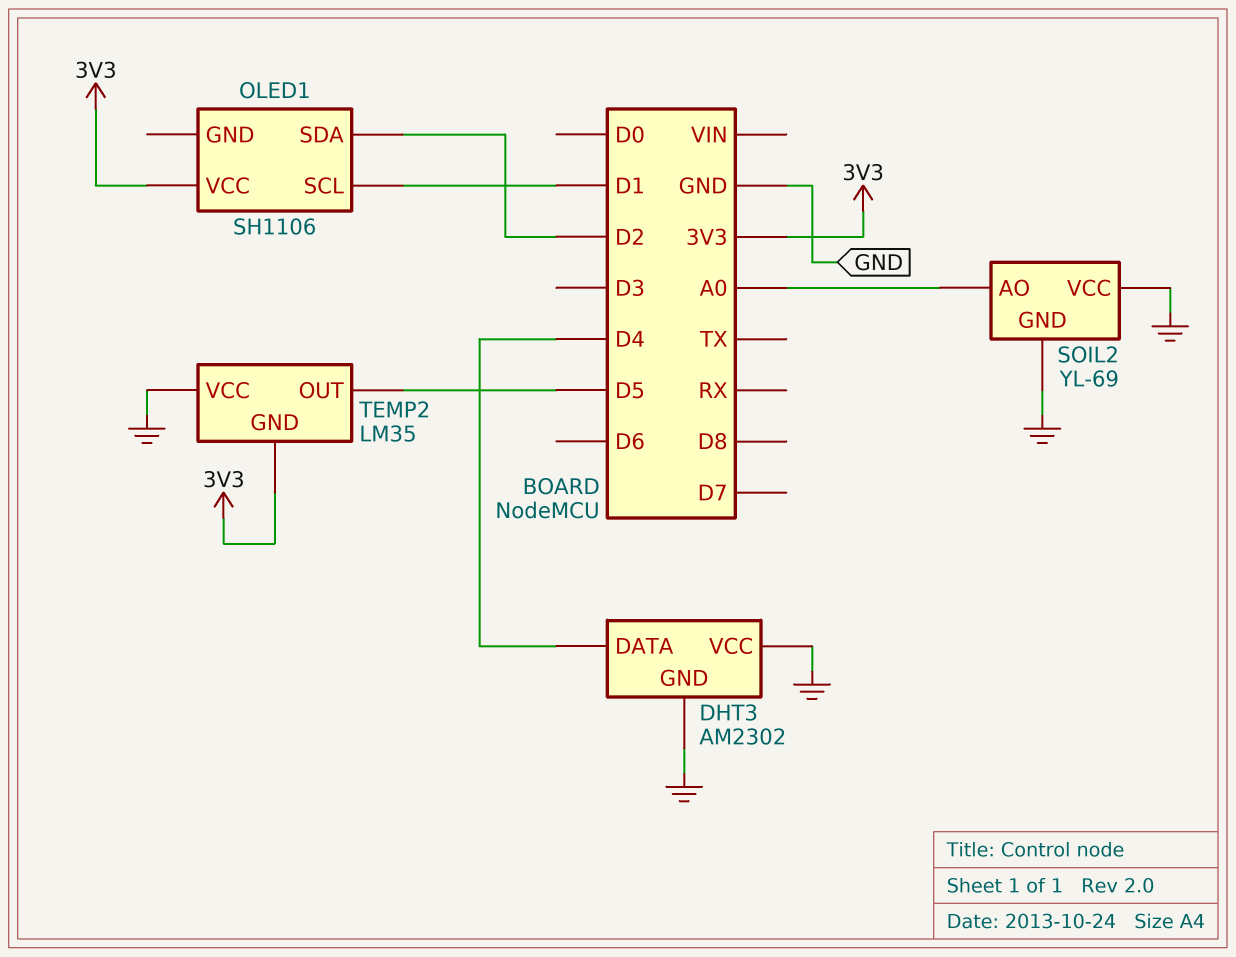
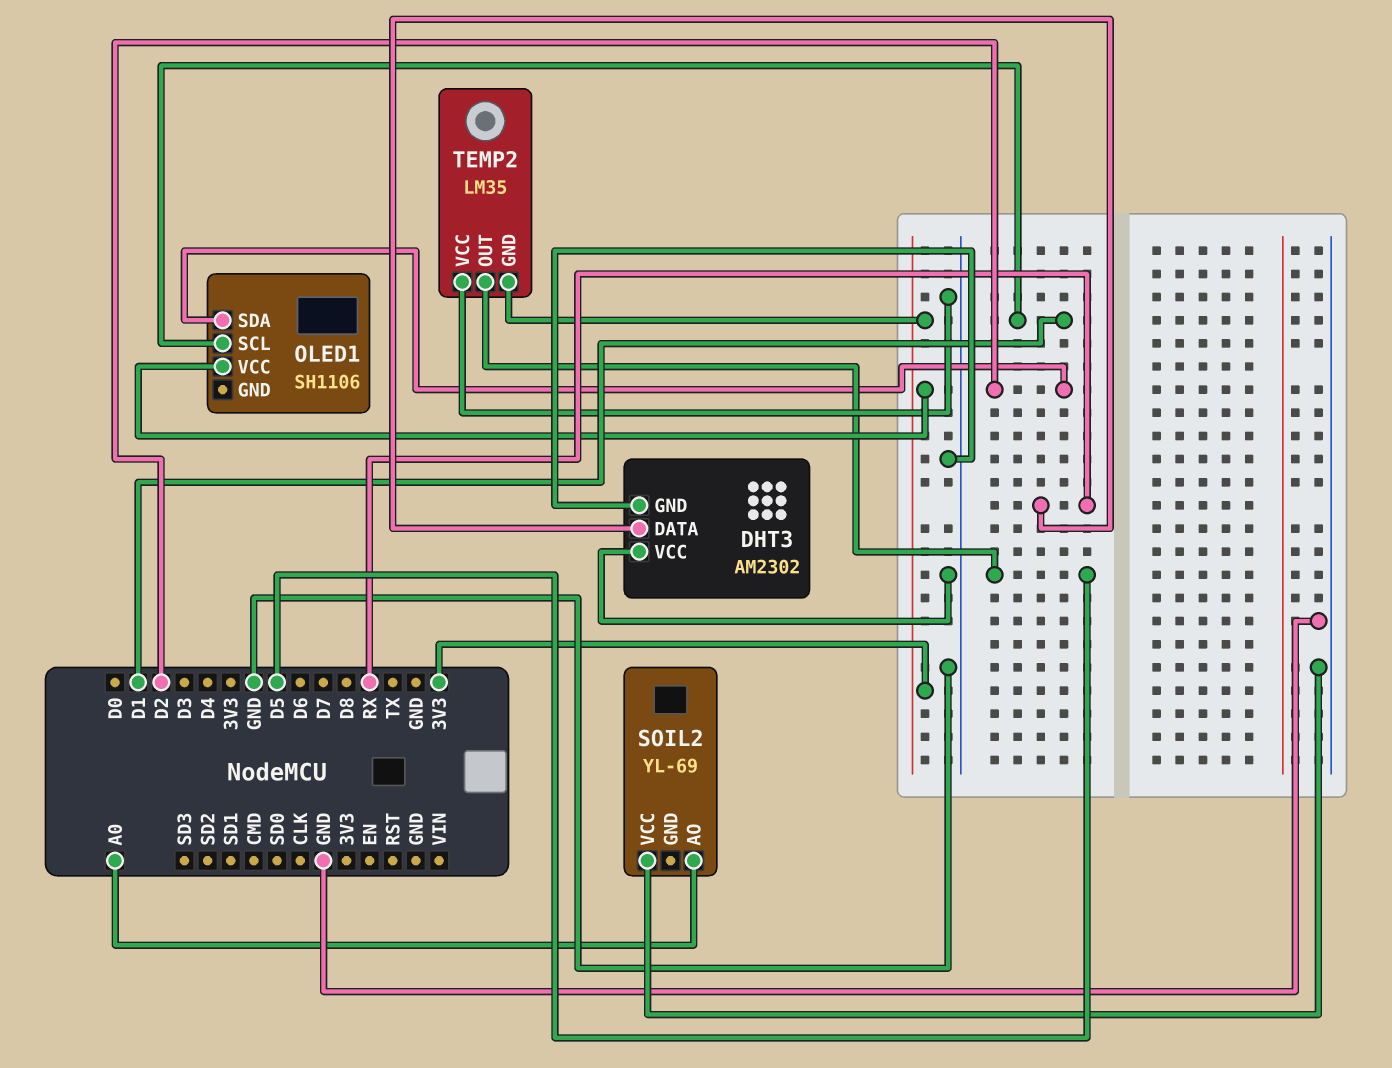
DHT3 pin DATA: D4 -> RX
SOIL2 pin GND: GND -> none

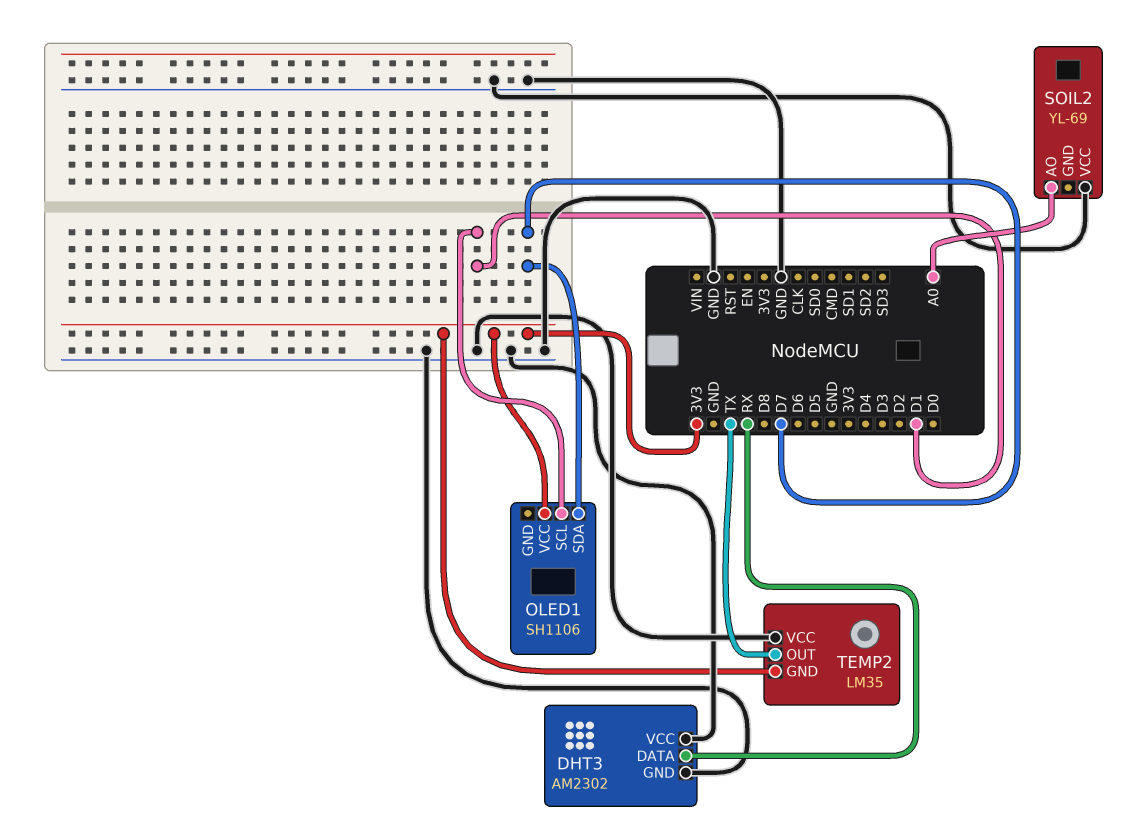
OLED1 pin SDA: D2 -> D7
TEMP2 pin OUT: D5 -> TX

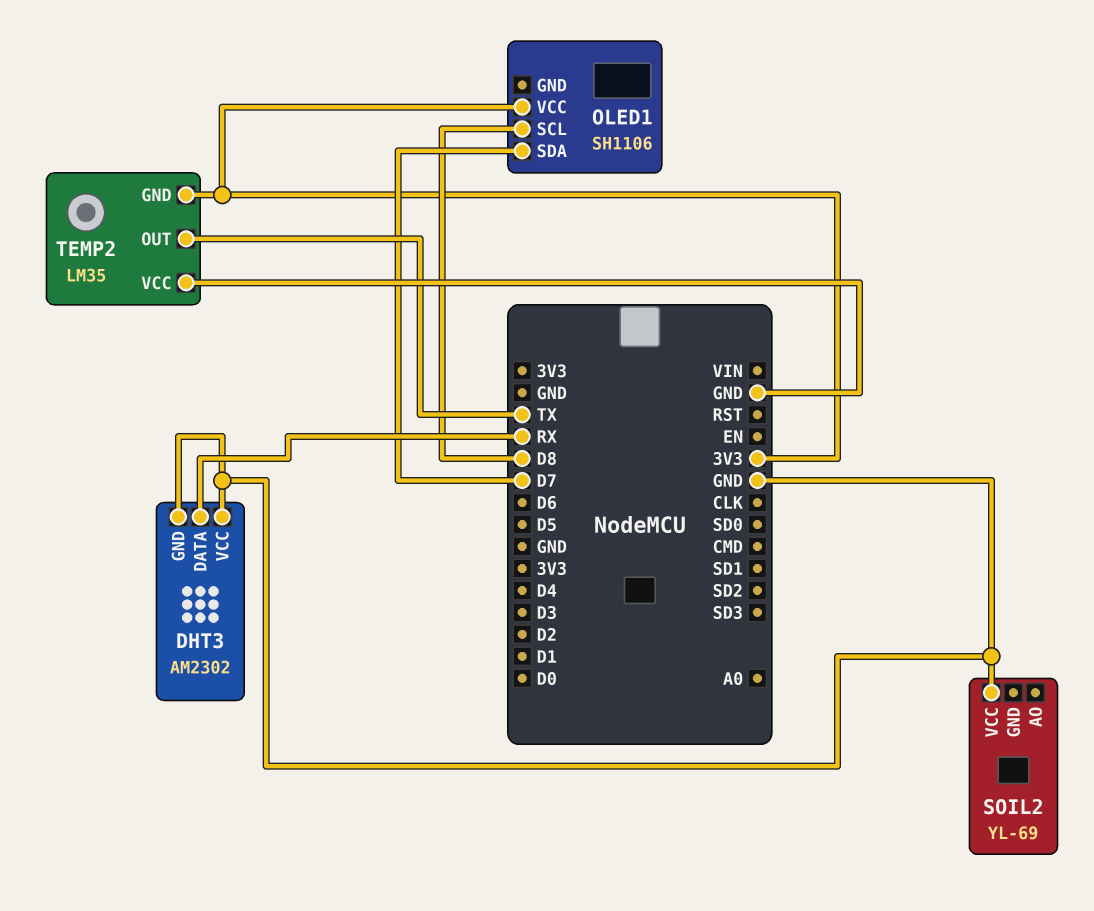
OLED1 pin SCL: D1 -> D8
SOIL2 pin AO: A0 -> none

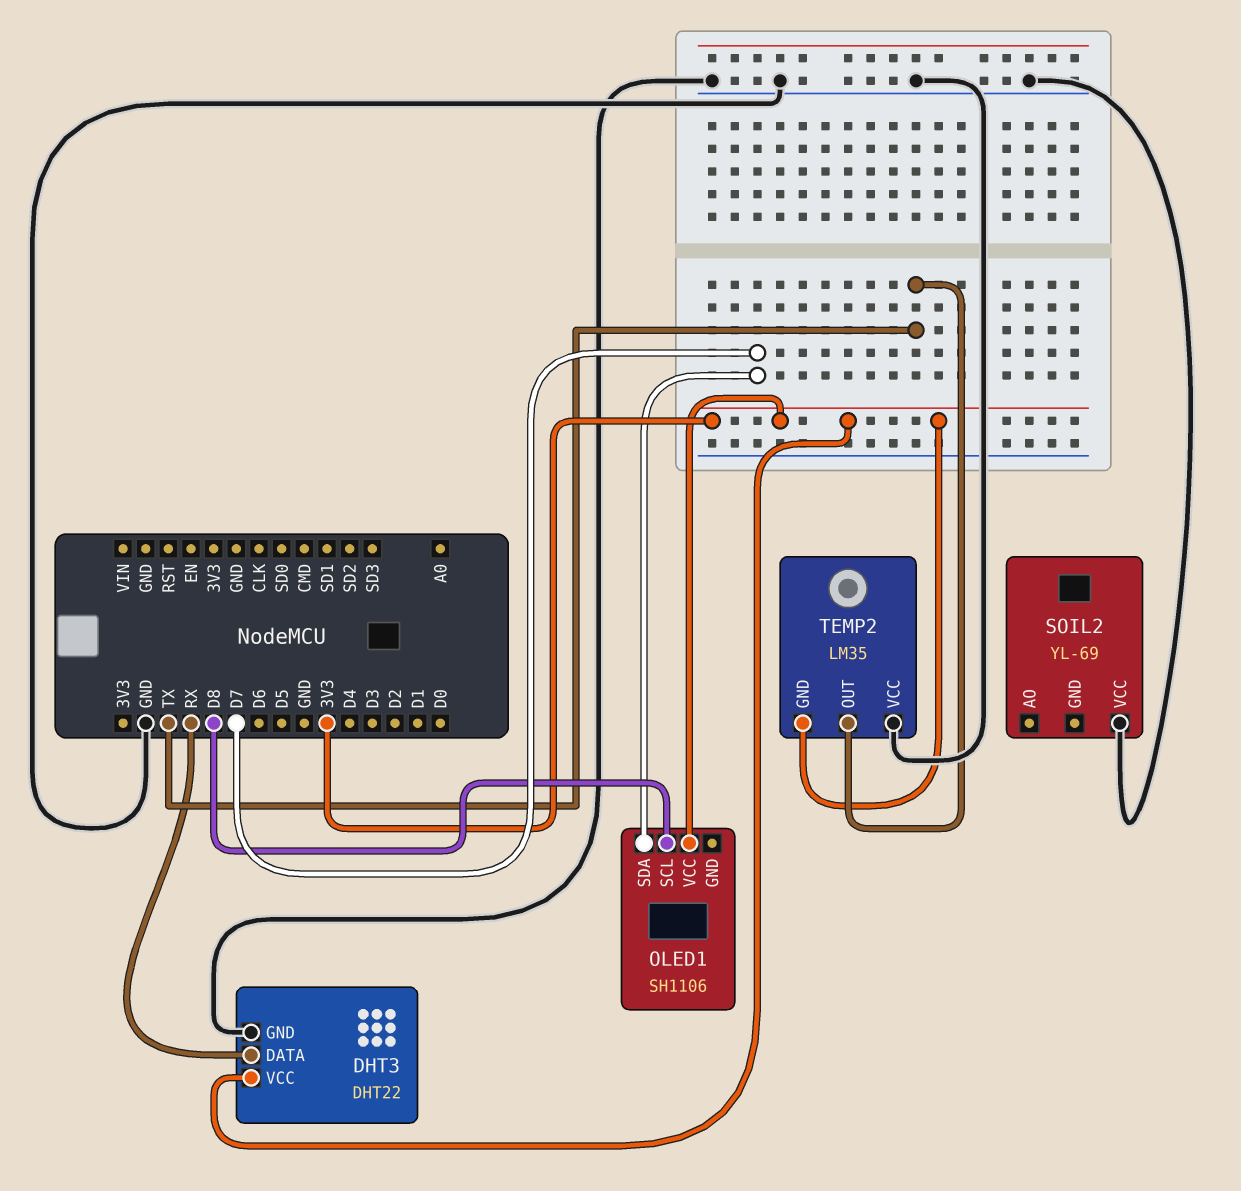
DHT3: AM2302 -> DHT22
DHT3 pin VCC: GND -> 3V3

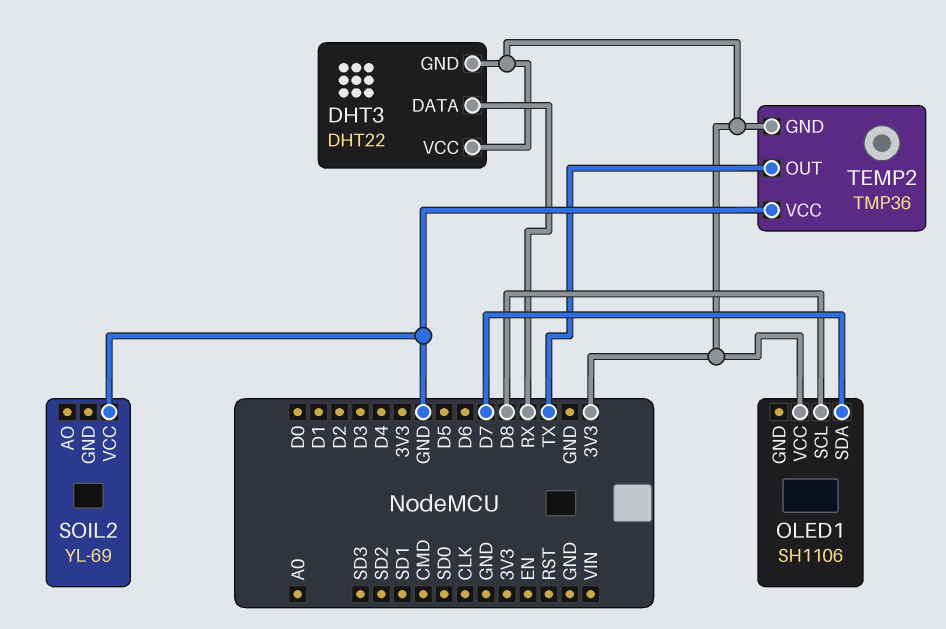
DHT3 pin GND: GND -> 3V3
TEMP2: LM35 -> TMP36

